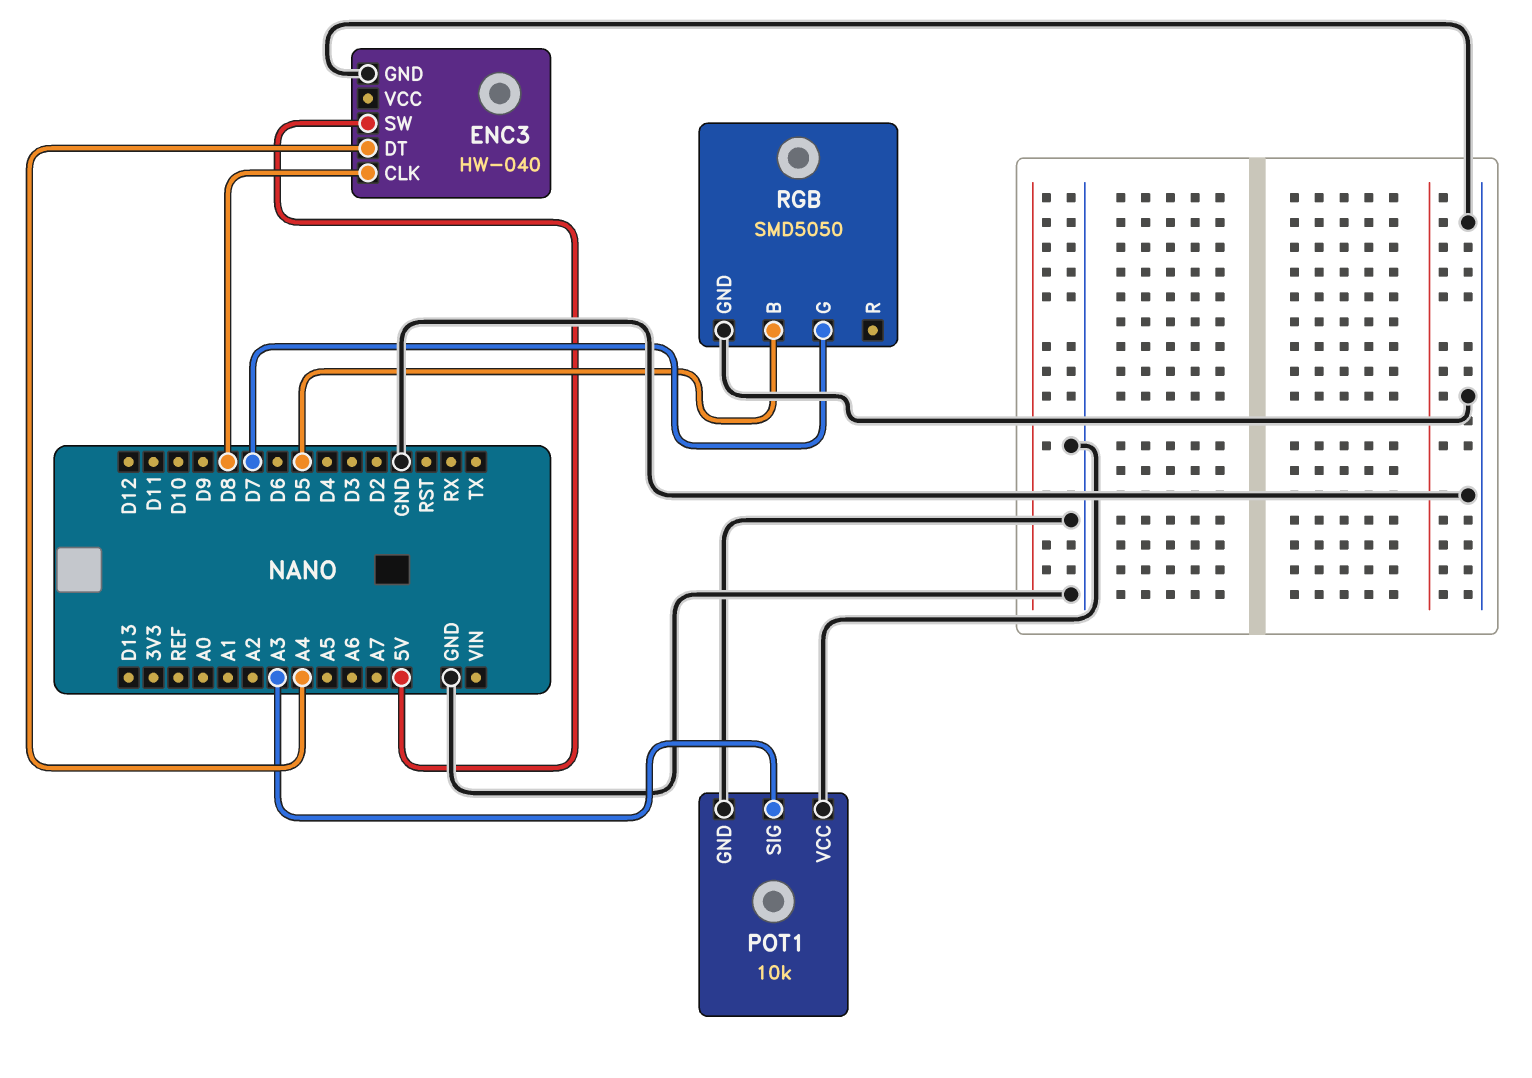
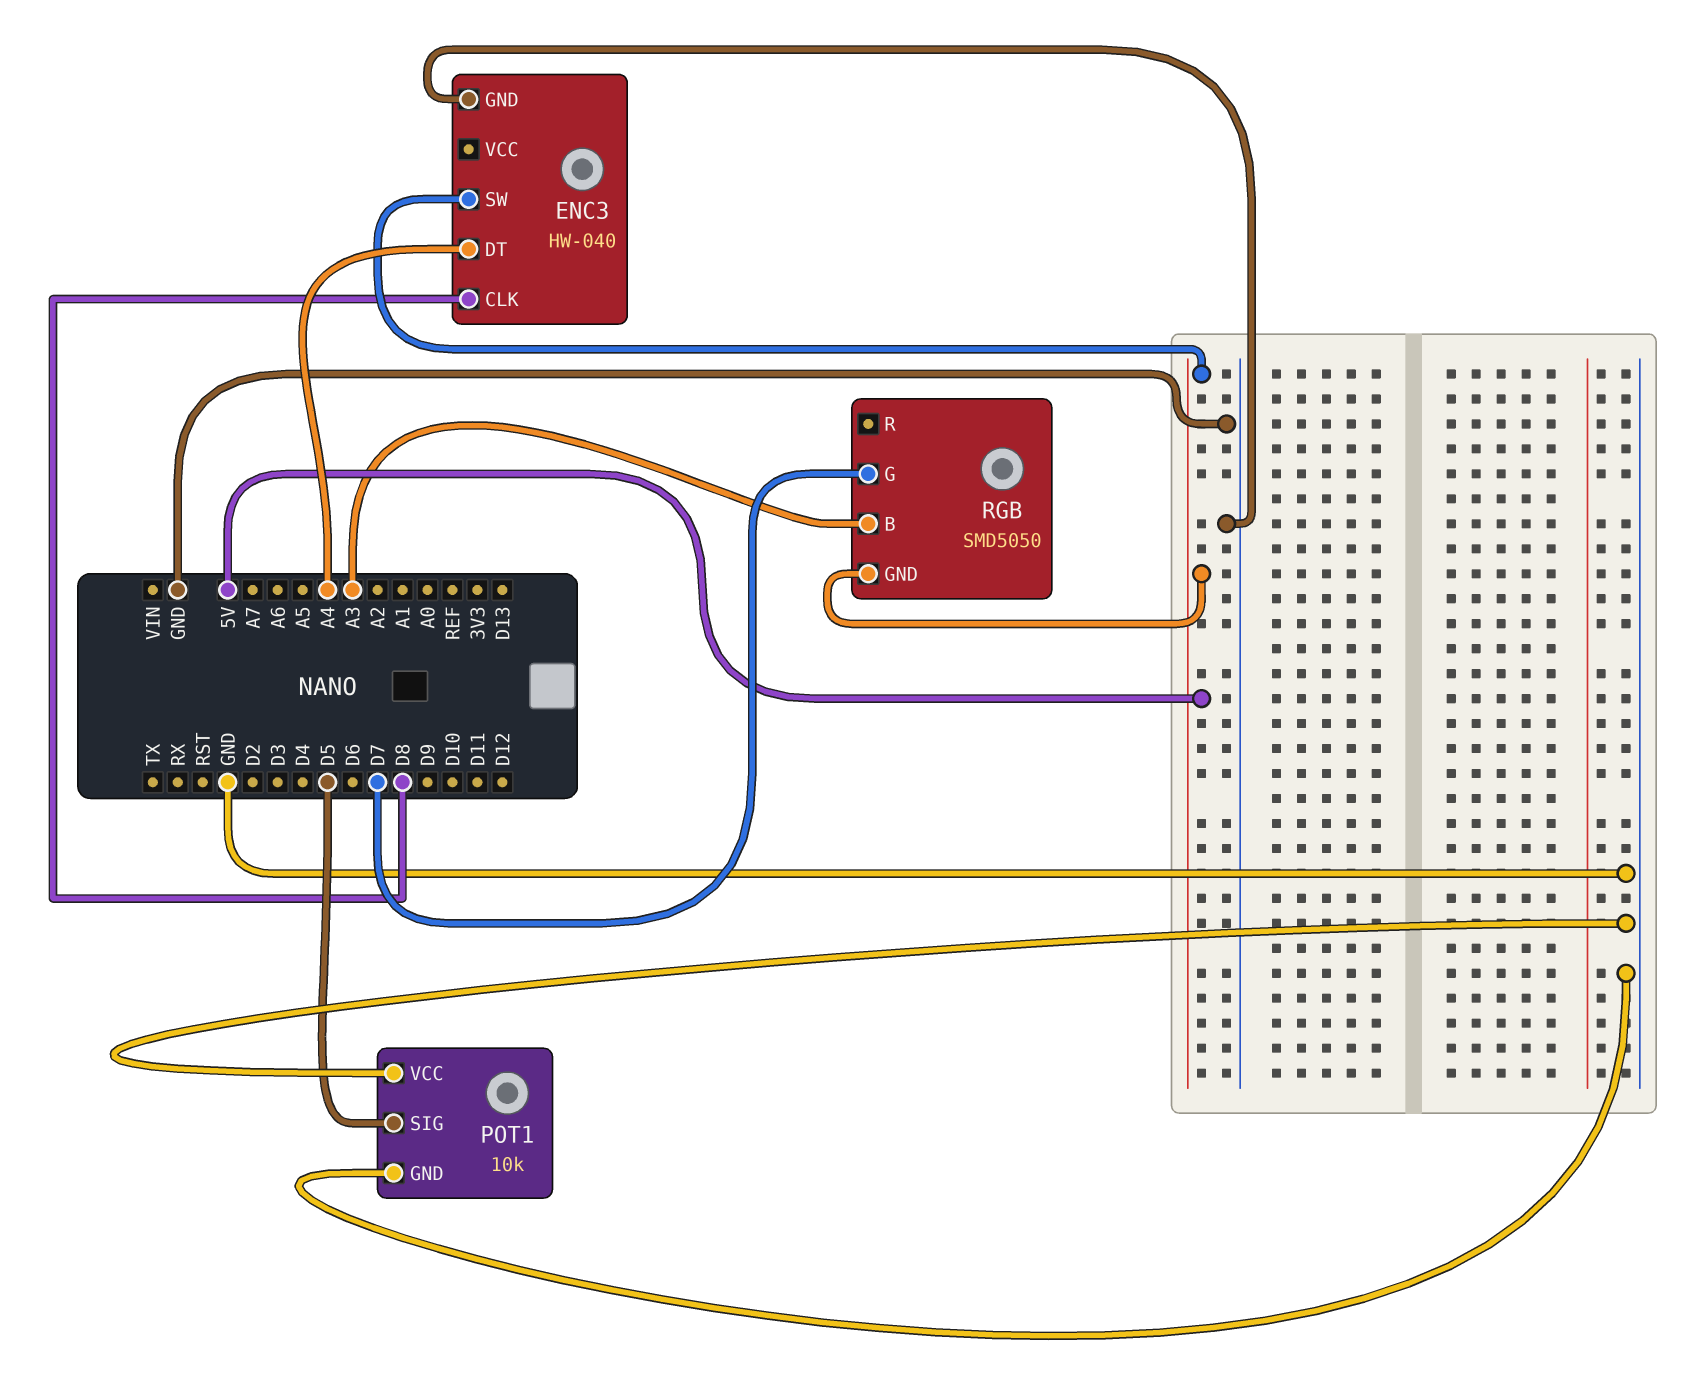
POT1 pin SIG: A3 -> D5
RGB pin B: D5 -> A3
RGB pin GND: GND -> 5V

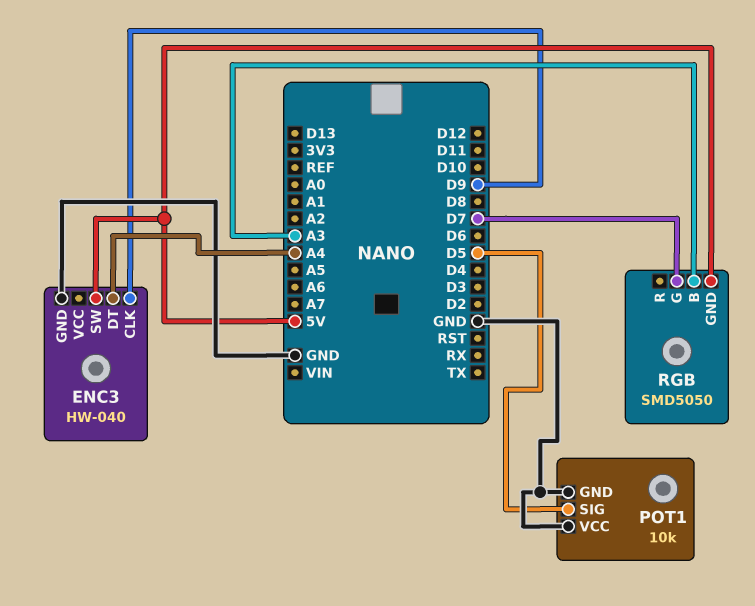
ENC3 pin CLK: D8 -> D9

